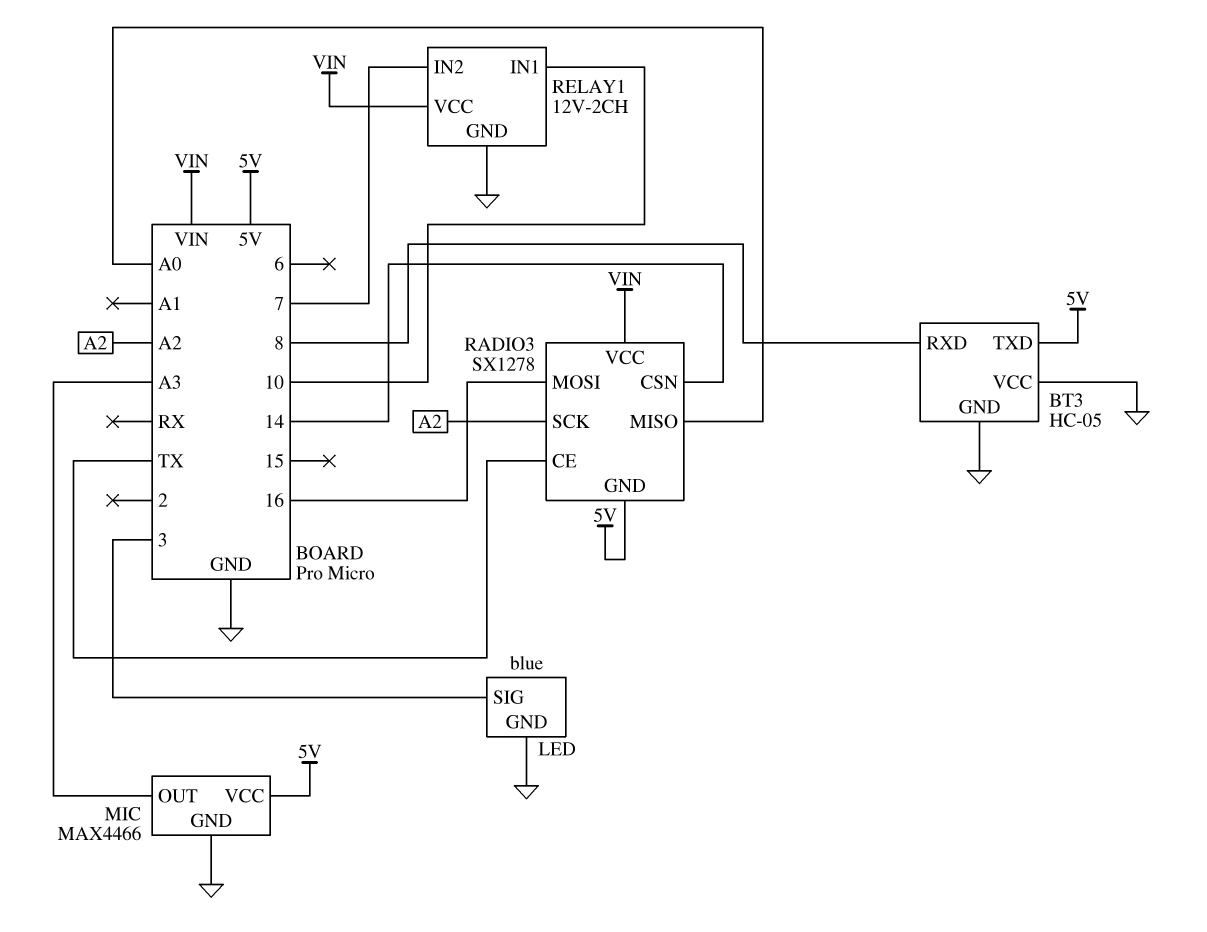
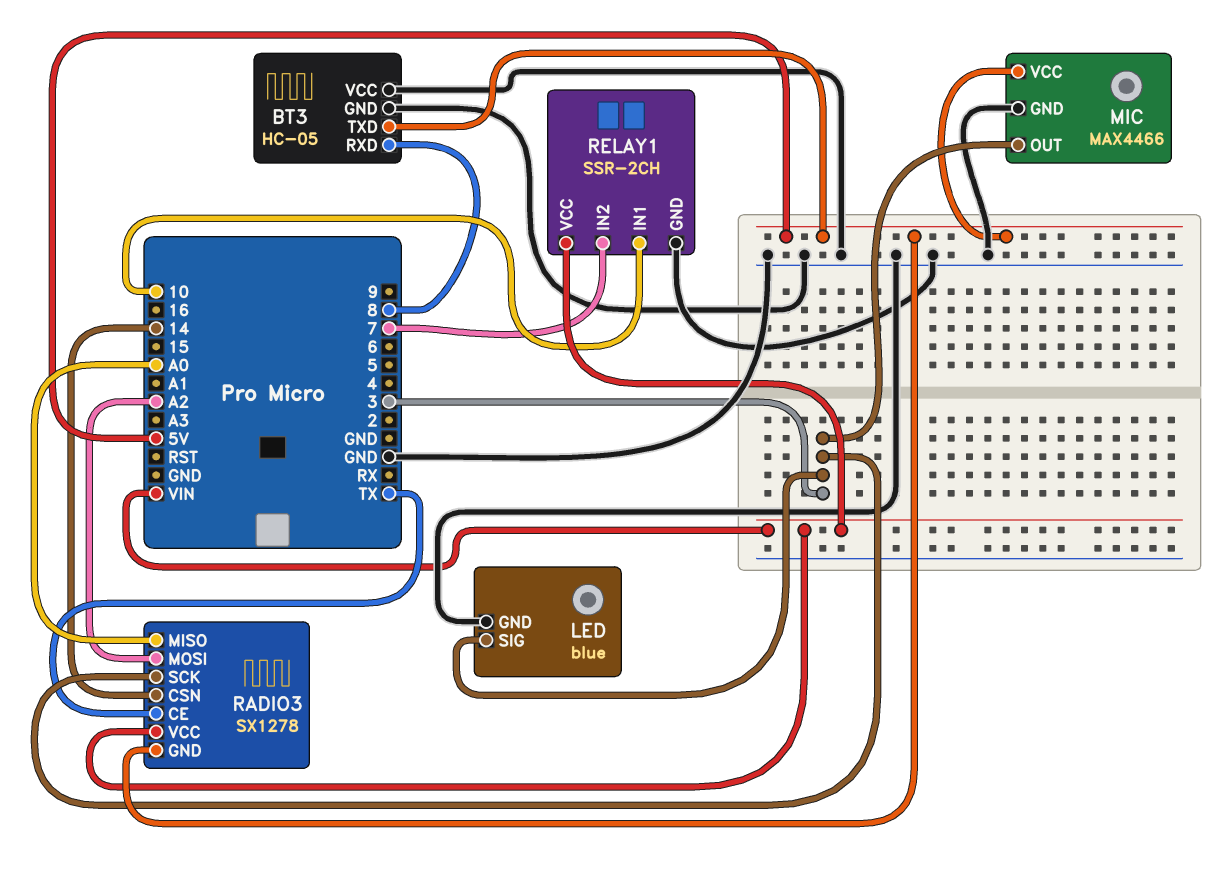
MIC pin OUT: A3 -> 3
RADIO3 pin MOSI: 16 -> A2
RADIO3 pin SCK: A2 -> 3
RELAY1: 12V-2CH -> SSR-2CH

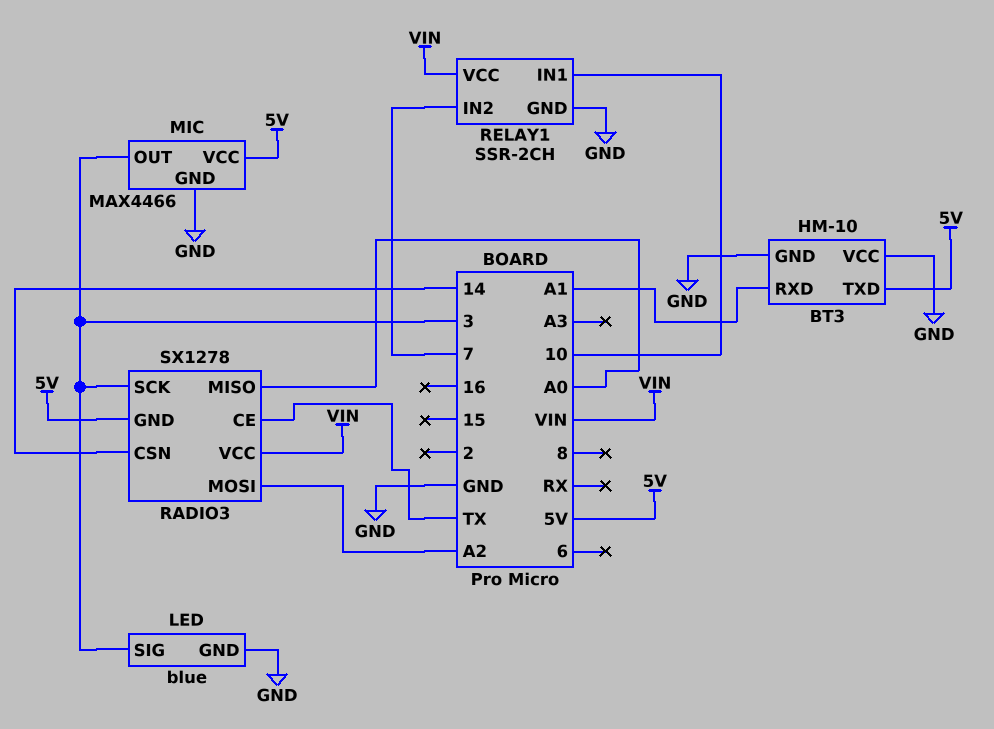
BT3: HC-05 -> HM-10
BT3 pin RXD: 8 -> A1

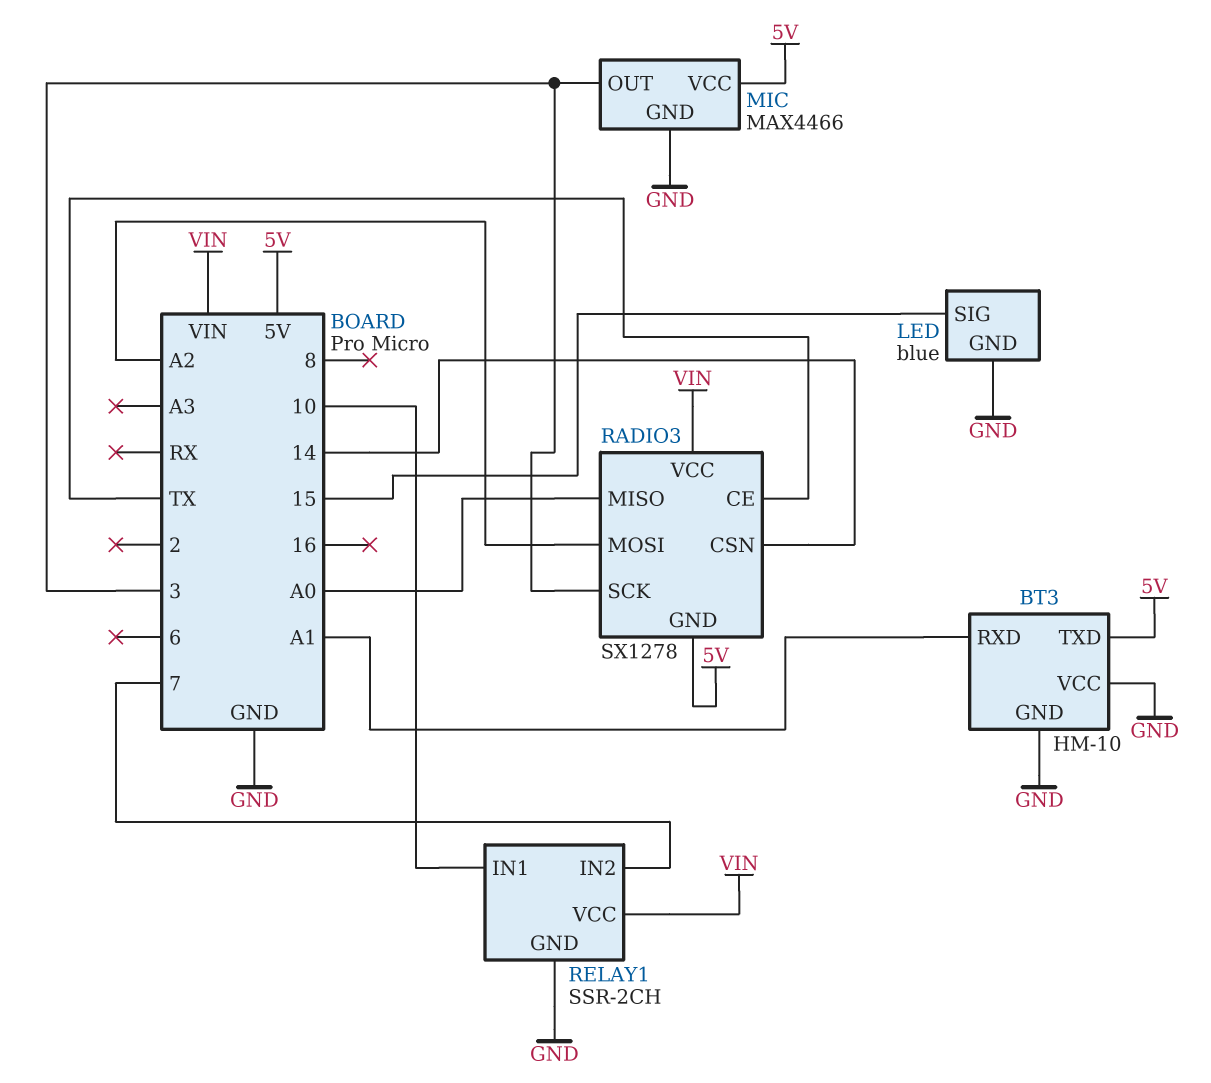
LED pin SIG: 3 -> 15

